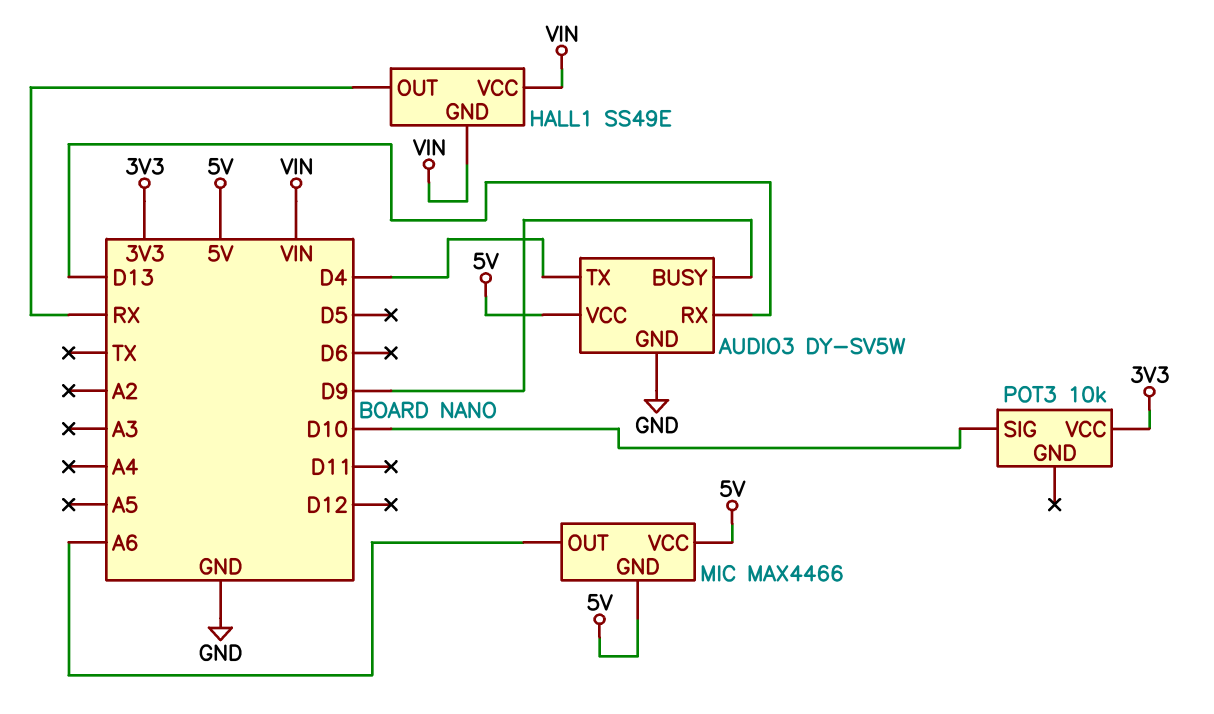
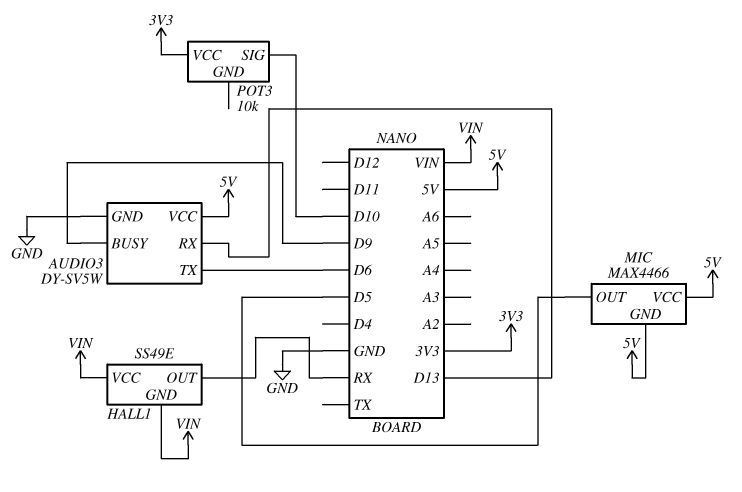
AUDIO3 pin TX: D4 -> D6
MIC pin OUT: A6 -> D5

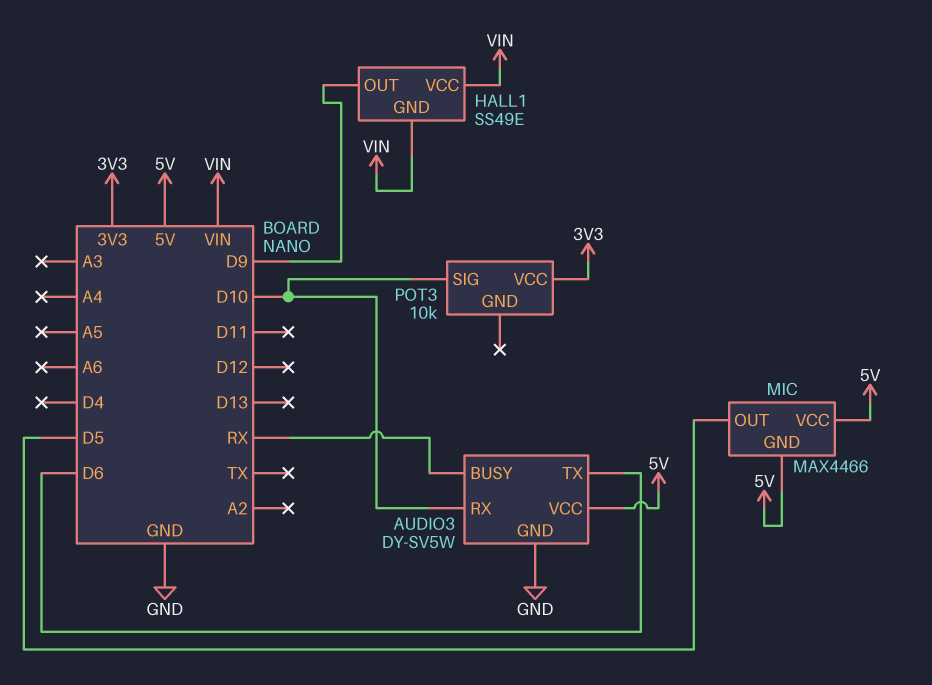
AUDIO3 pin BUSY: D9 -> RX
AUDIO3 pin RX: D13 -> D10
HALL1 pin OUT: RX -> D9

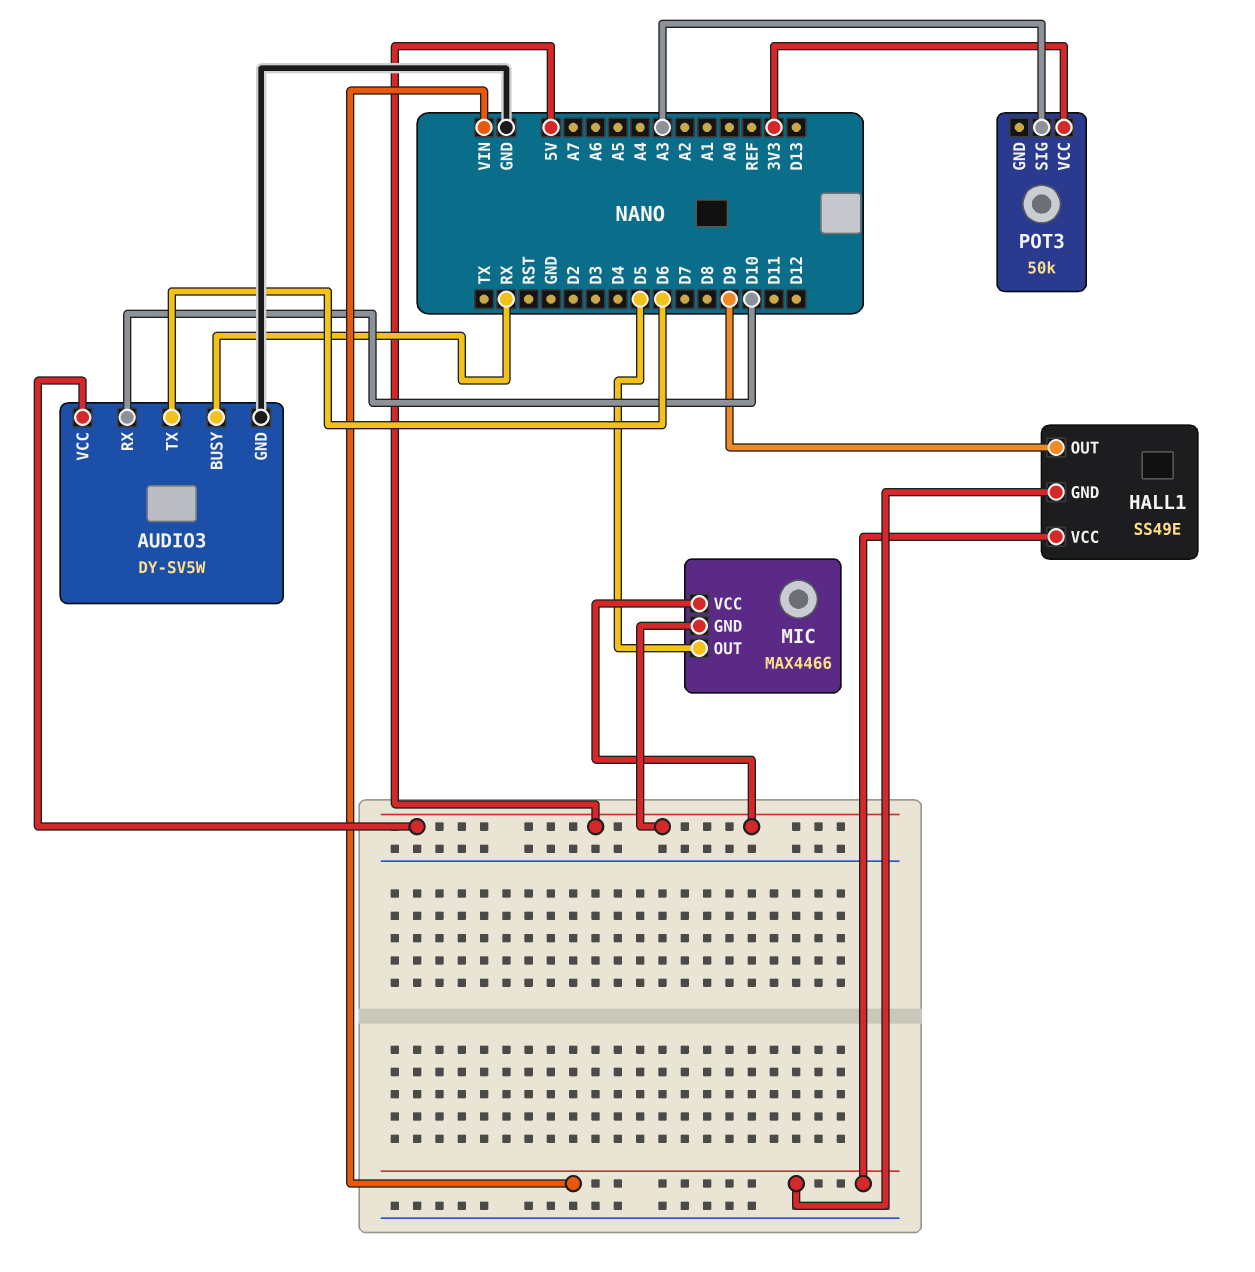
POT3: 10k -> 50k
POT3 pin SIG: D10 -> A3

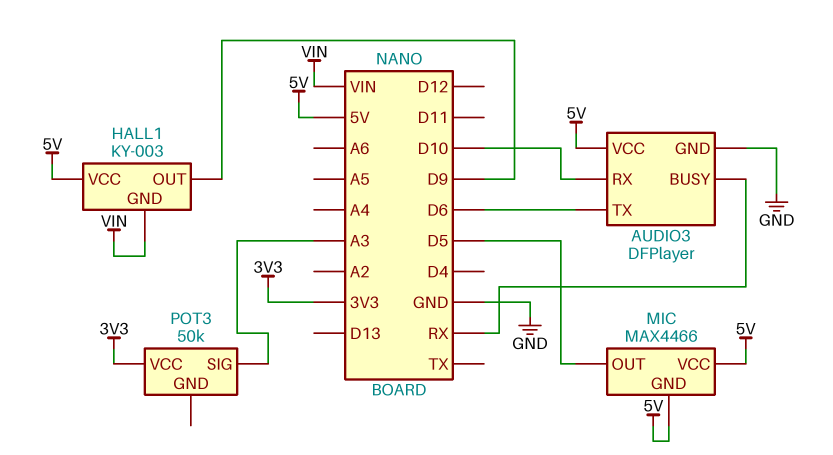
AUDIO3: DY-SV5W -> DFPlayer
HALL1: SS49E -> KY-003
HALL1 pin VCC: VIN -> 5V

